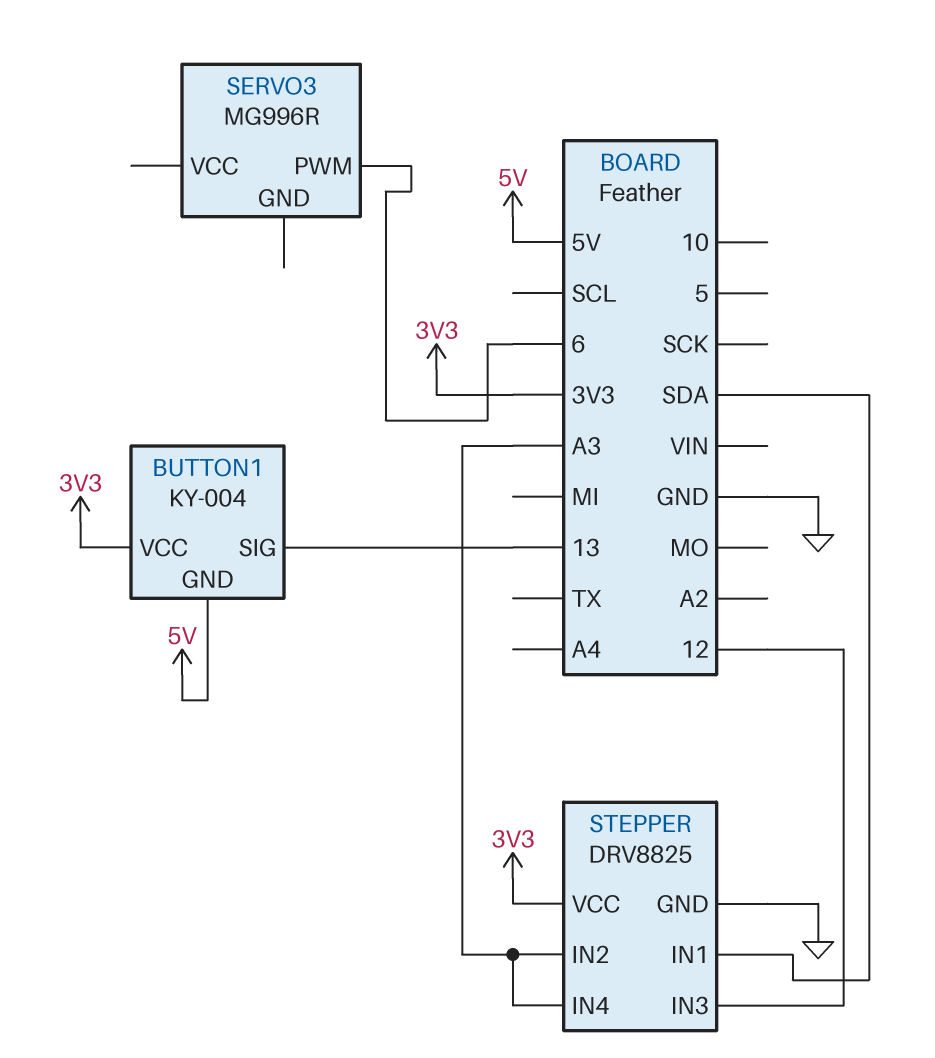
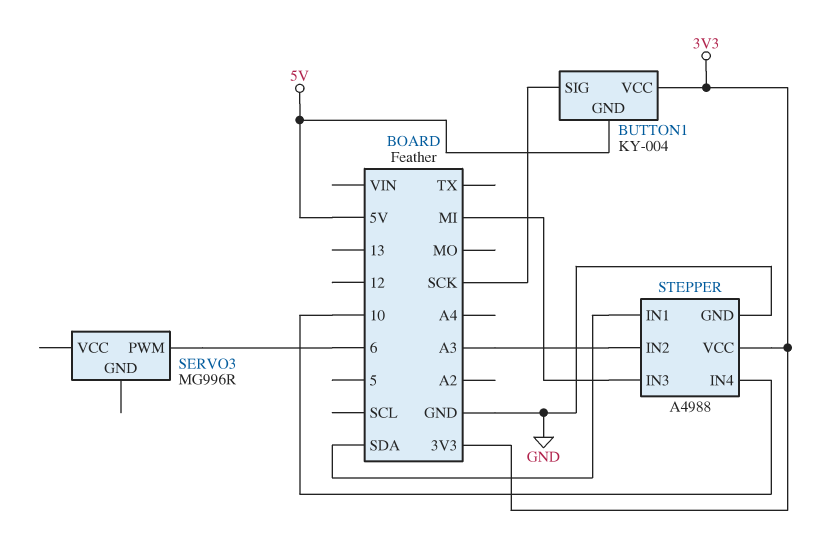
BUTTON1 pin SIG: 13 -> SCK
STEPPER: DRV8825 -> A4988
STEPPER pin IN3: 12 -> MI
STEPPER pin IN4: A3 -> 10

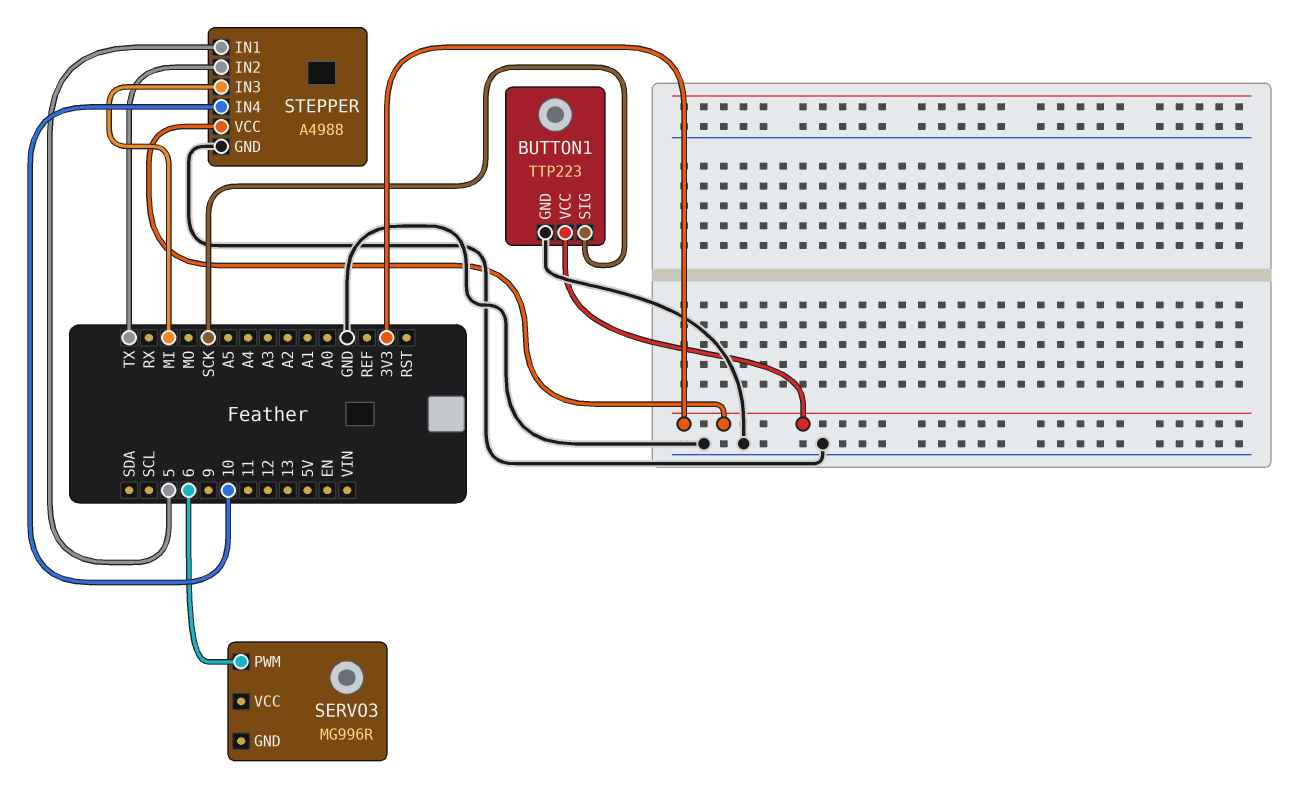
BUTTON1: KY-004 -> TTP223
BUTTON1 pin GND: 5V -> GND
STEPPER pin IN1: SDA -> 5
STEPPER pin IN2: A3 -> TX

